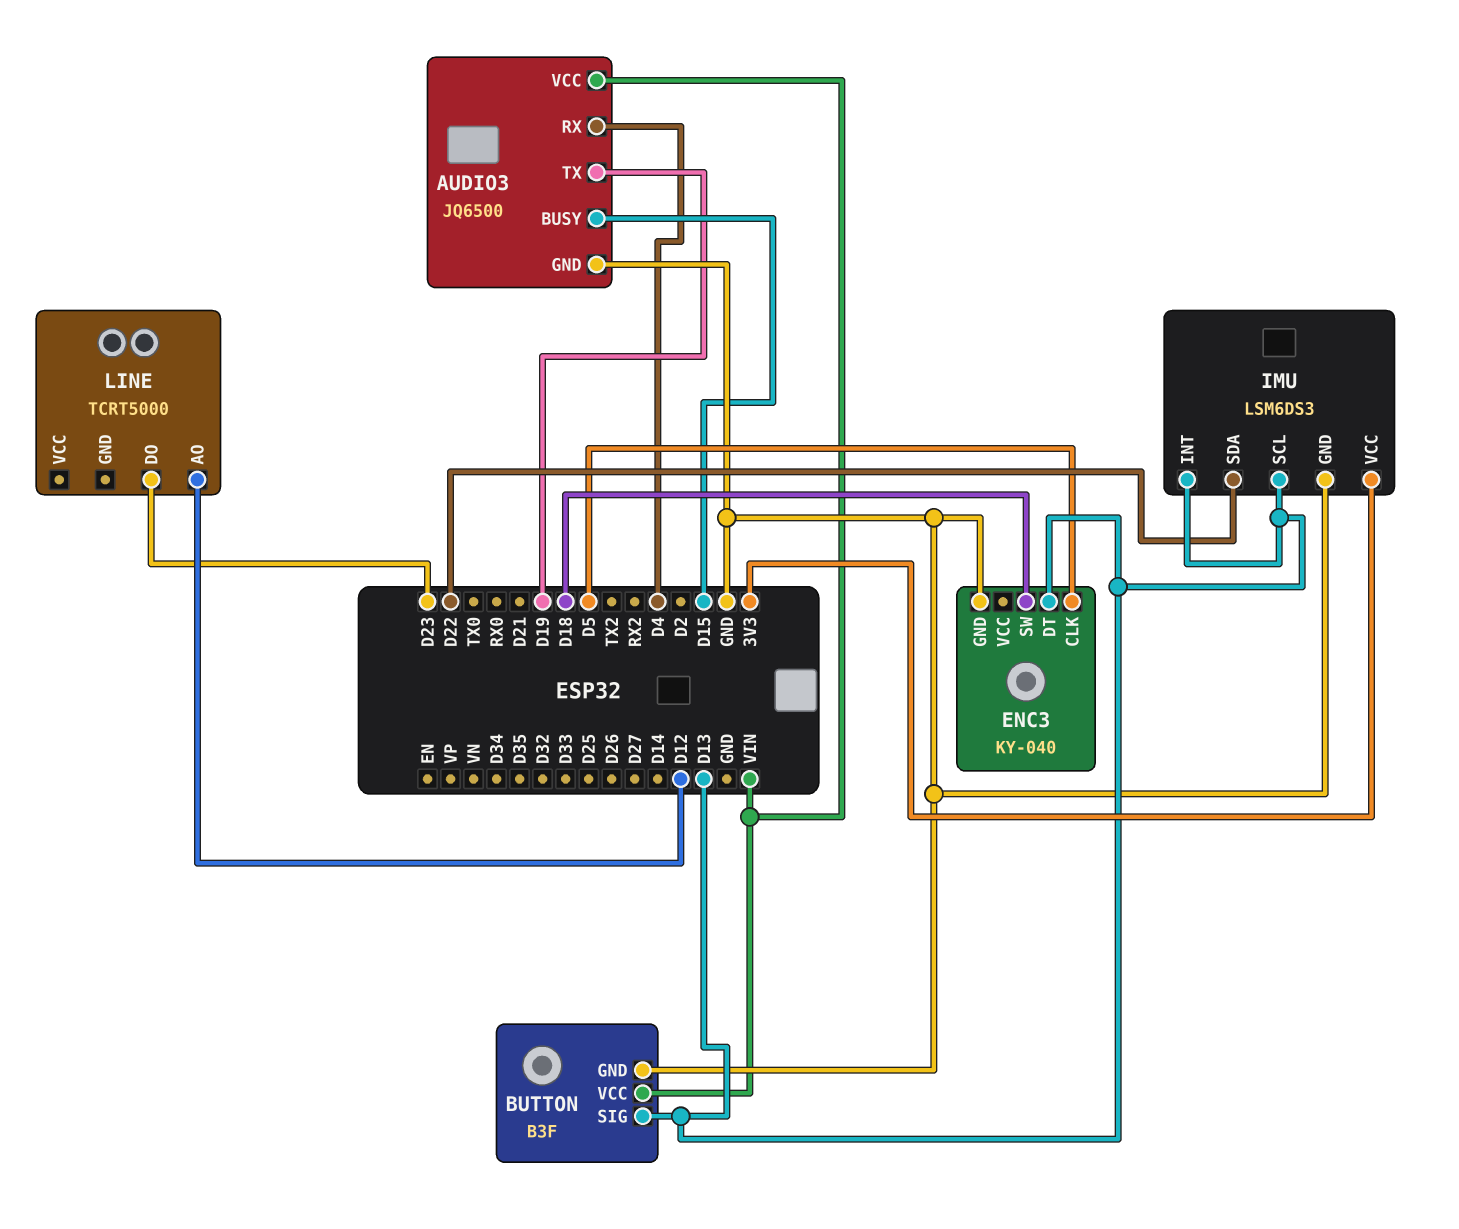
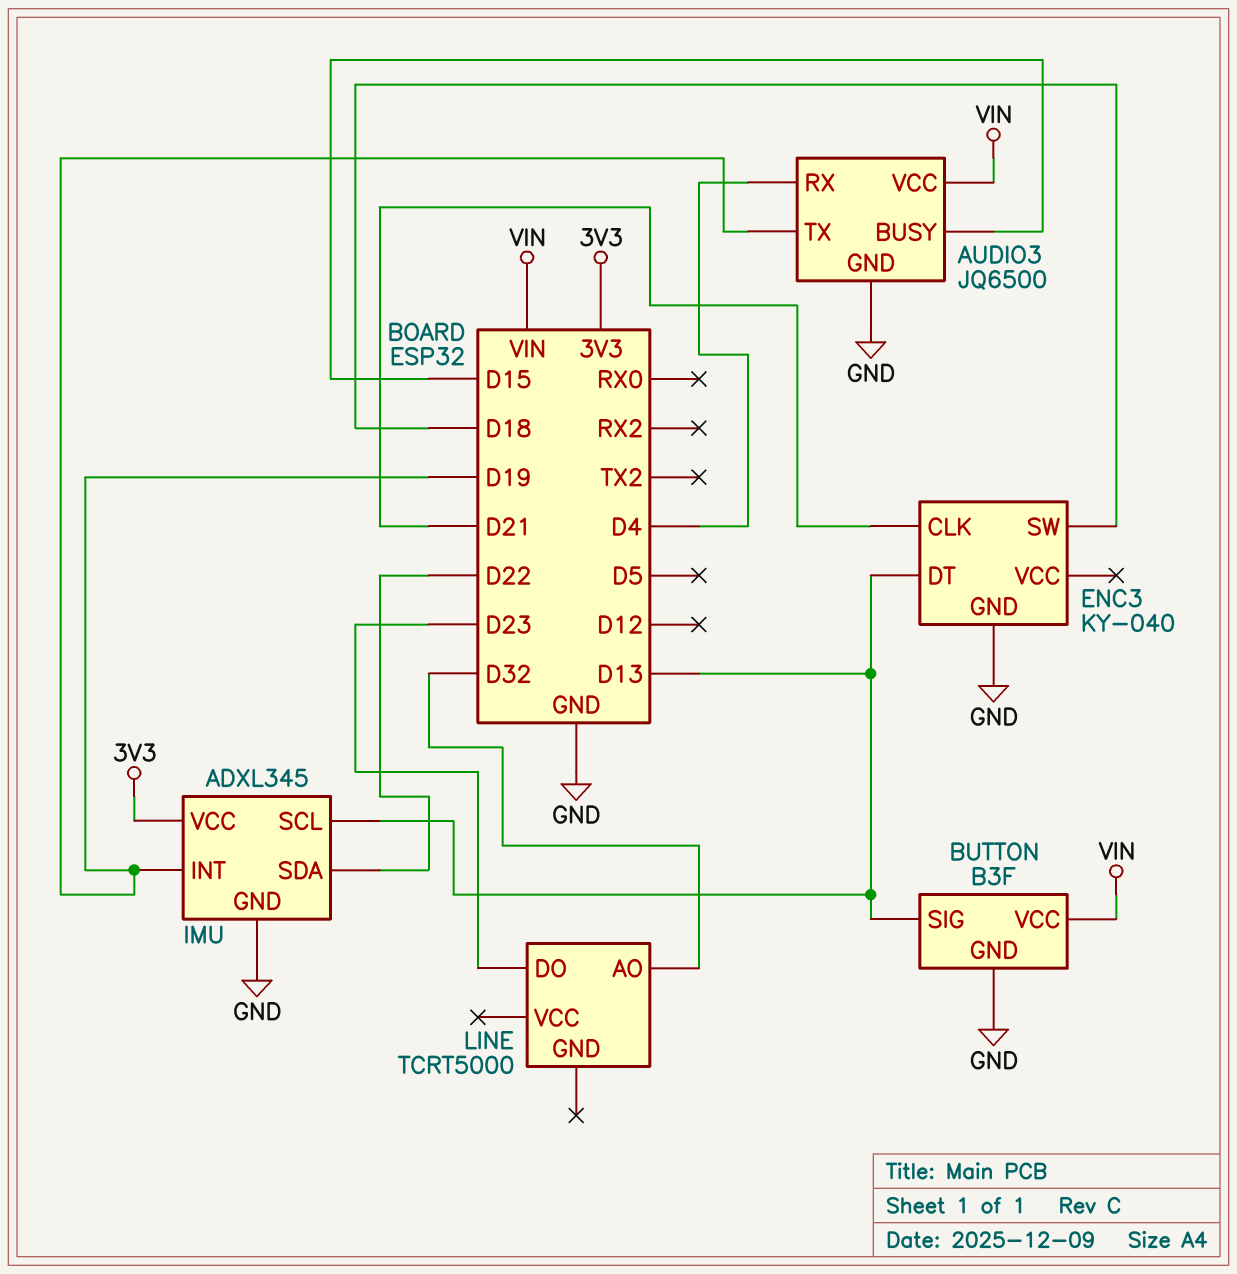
ENC3 pin CLK: D5 -> D21
IMU: LSM6DS3 -> ADXL345
IMU pin INT: D13 -> D19
LINE pin AO: D12 -> D32

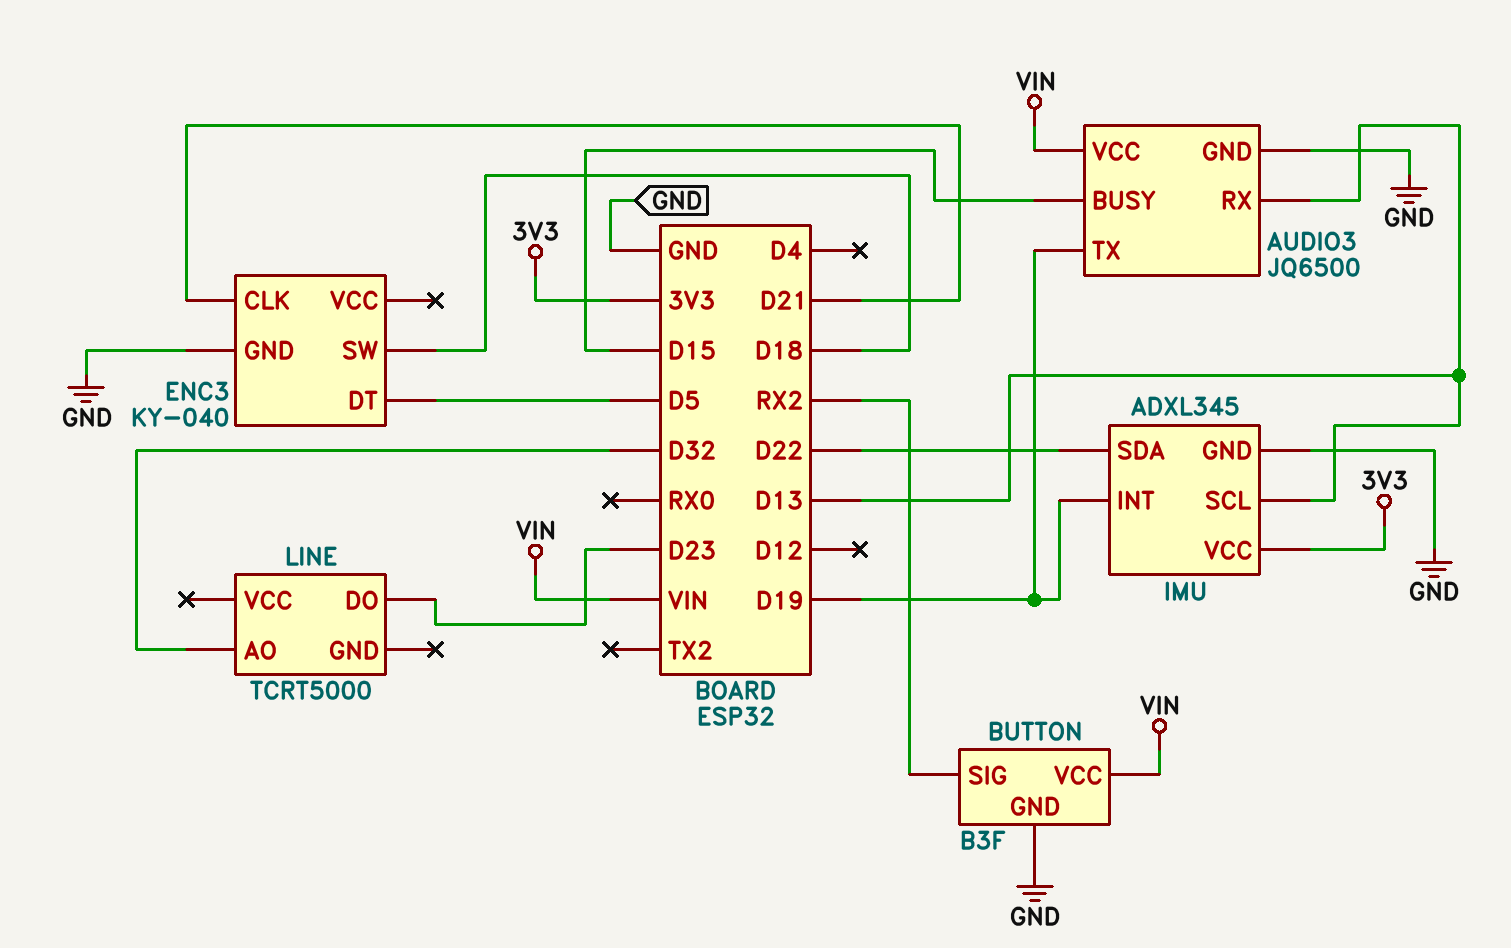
AUDIO3 pin RX: D4 -> D13
BUTTON pin SIG: D13 -> RX2
ENC3 pin DT: D13 -> D5

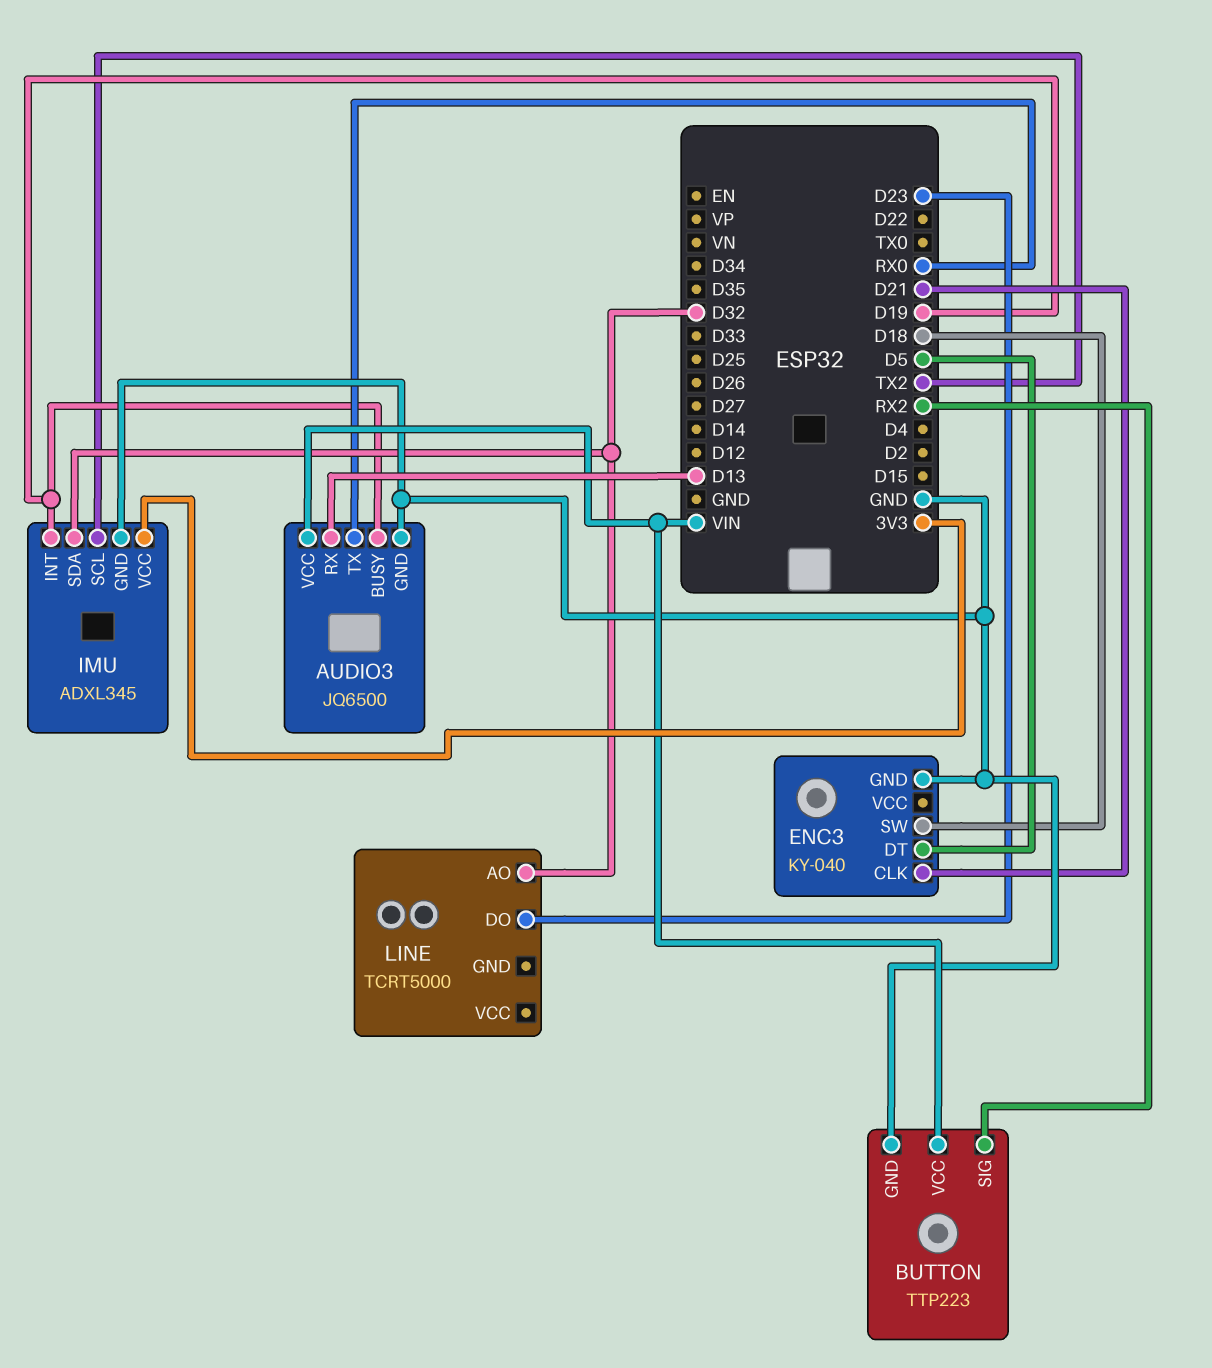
AUDIO3 pin BUSY: D15 -> D19
AUDIO3 pin TX: D19 -> RX0
BUTTON: B3F -> TTP223
IMU pin SCL: D13 -> TX2
IMU pin SDA: D22 -> D32

